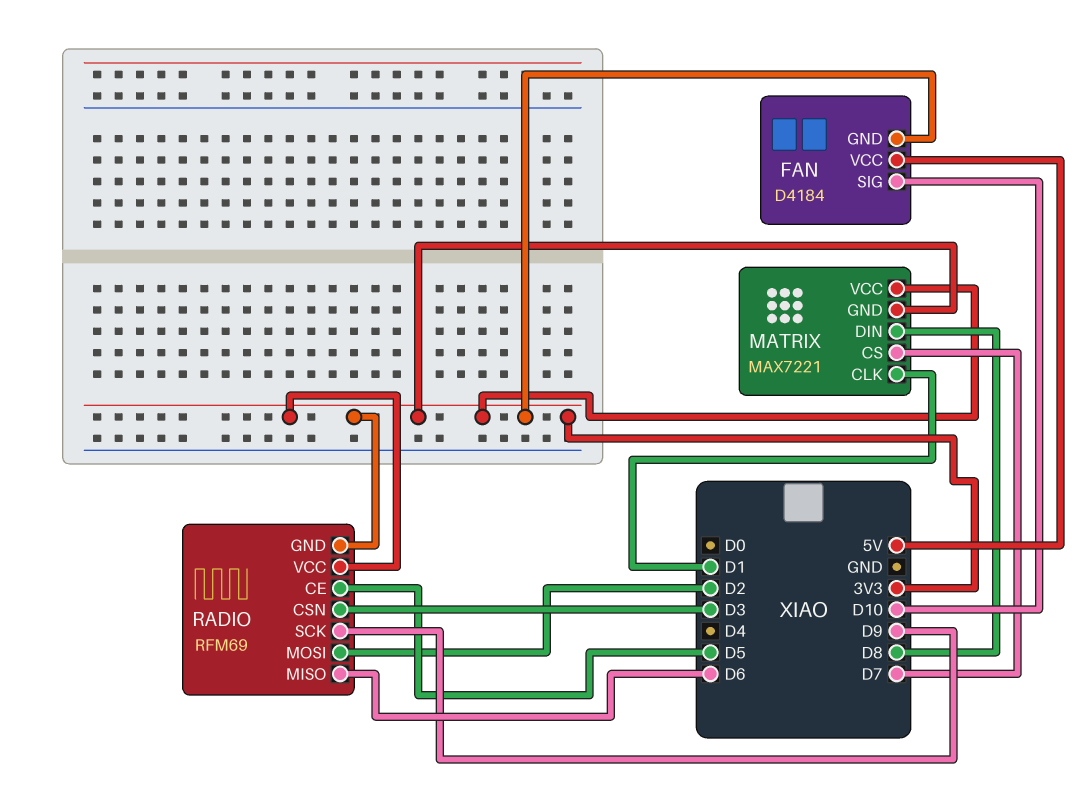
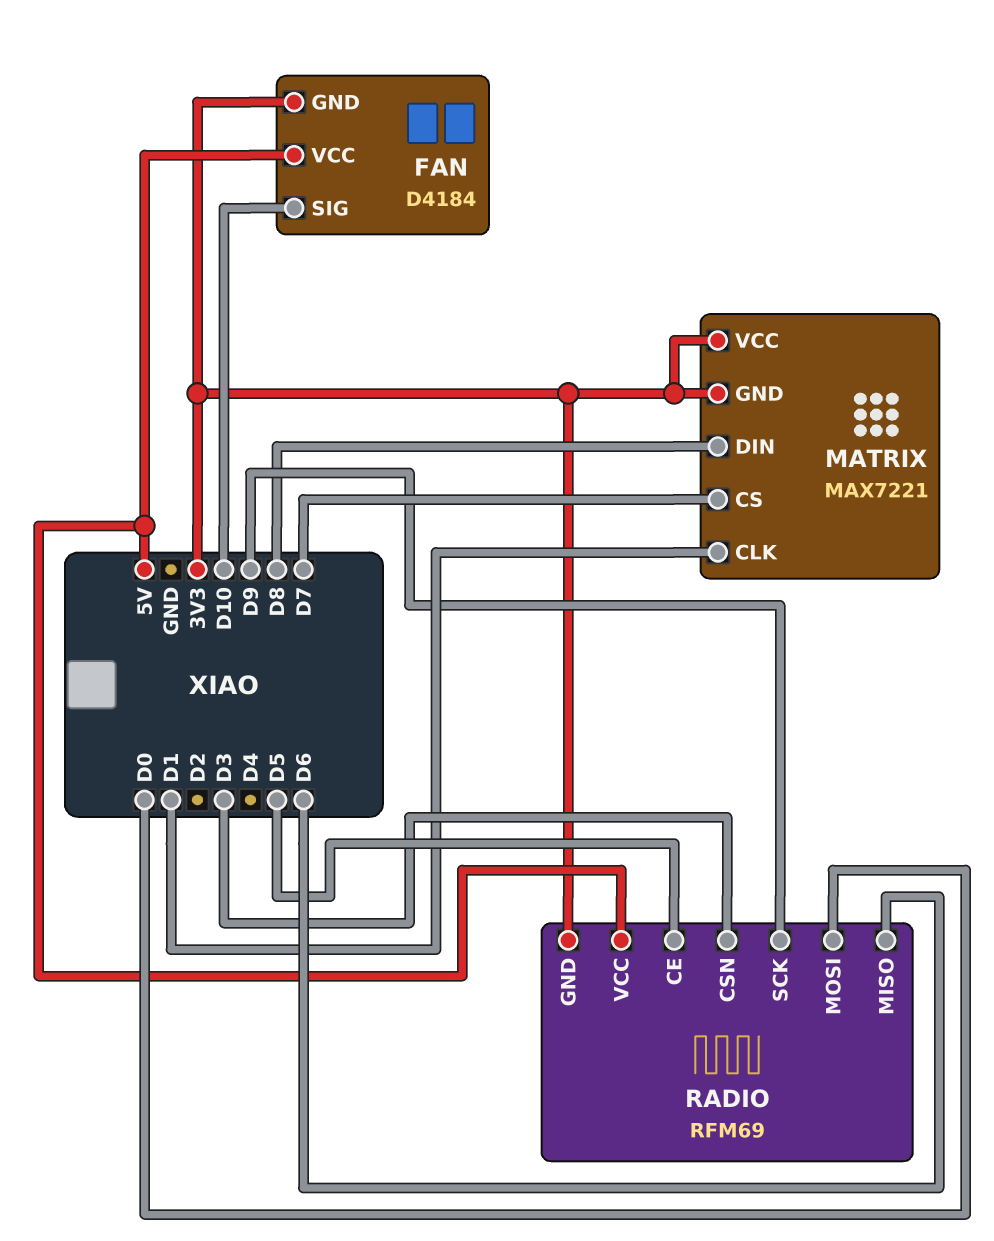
RADIO pin MOSI: D2 -> D0
RADIO pin VCC: 3V3 -> 5V

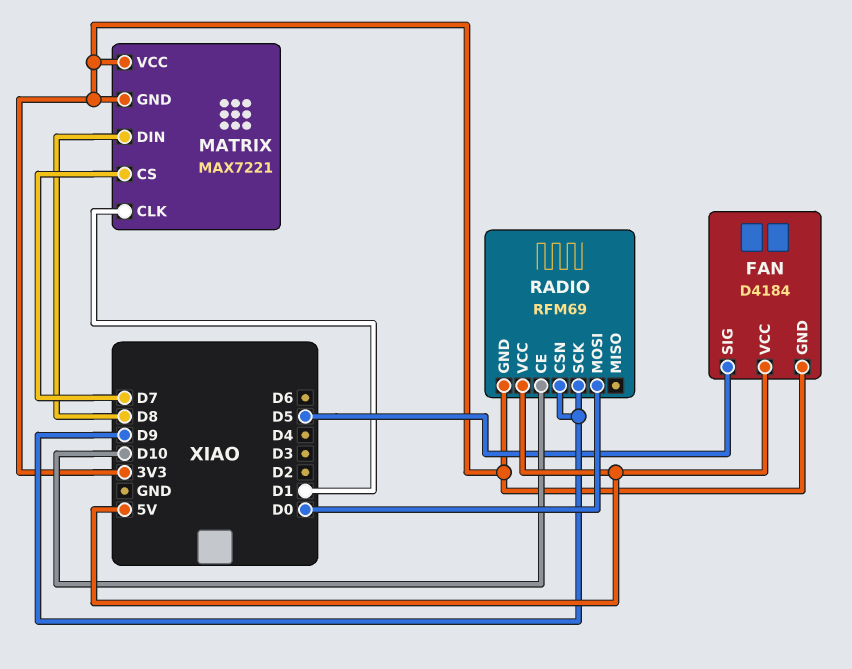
FAN pin SIG: D10 -> D5
RADIO pin CE: D5 -> D10
RADIO pin CSN: D3 -> D9
RADIO pin MISO: D6 -> none

